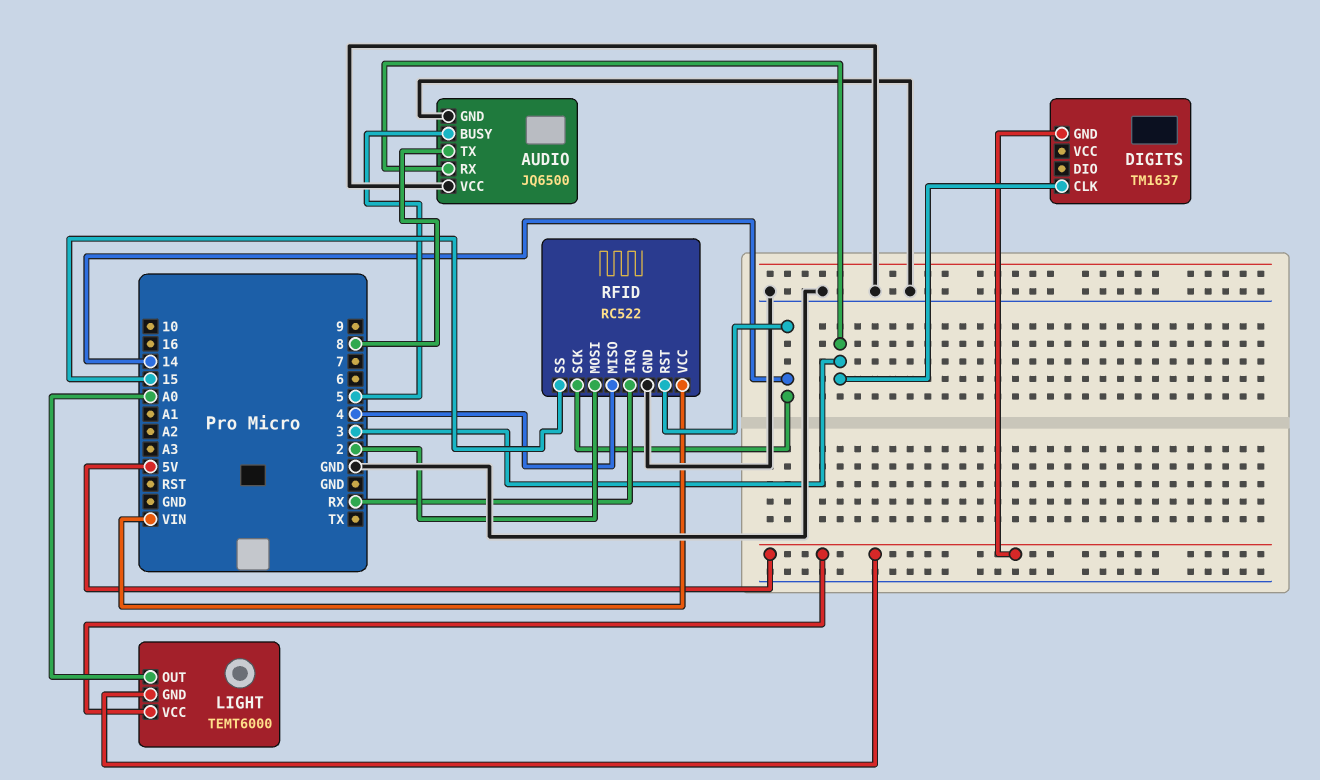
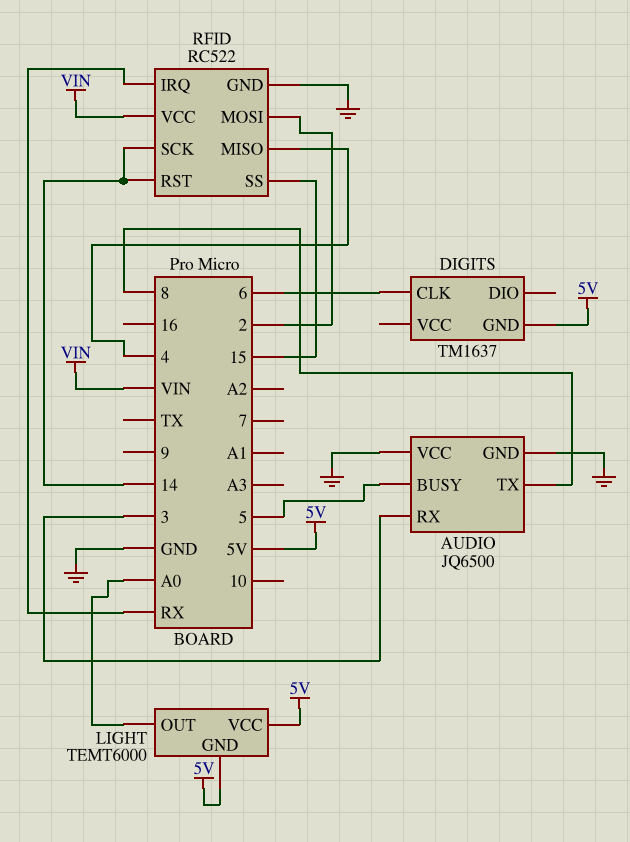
DIGITS pin CLK: 3 -> 6

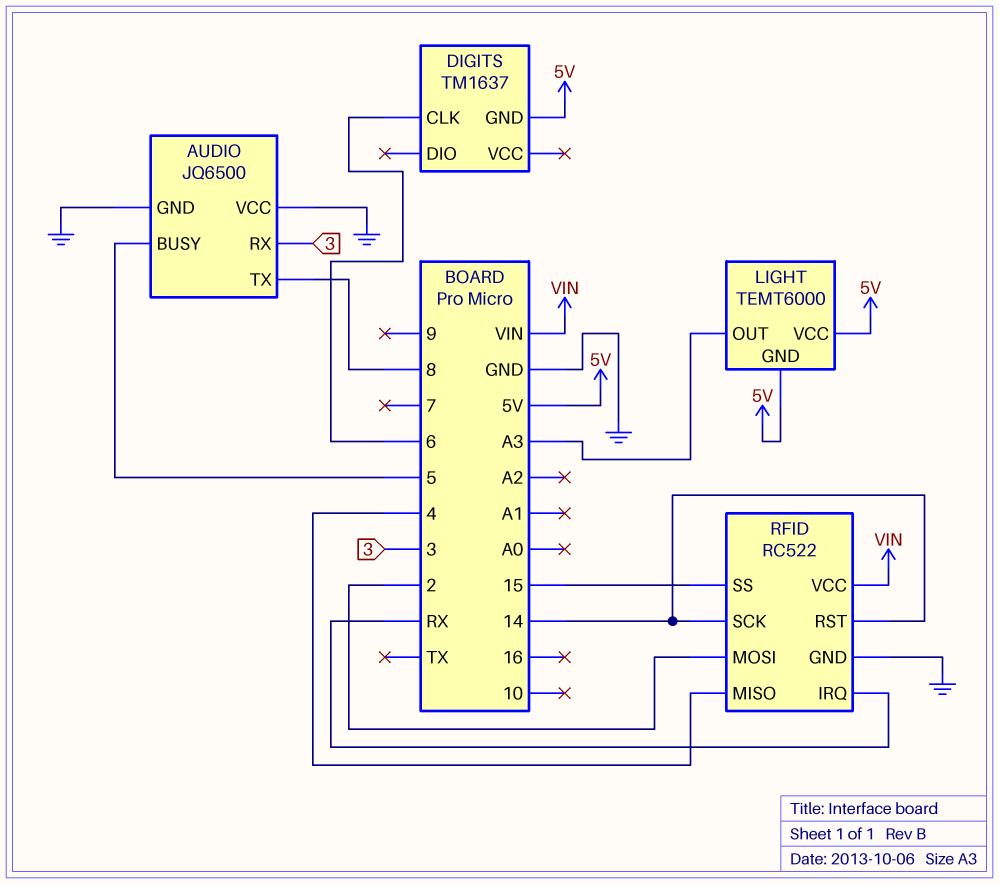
LIGHT pin OUT: A0 -> A3

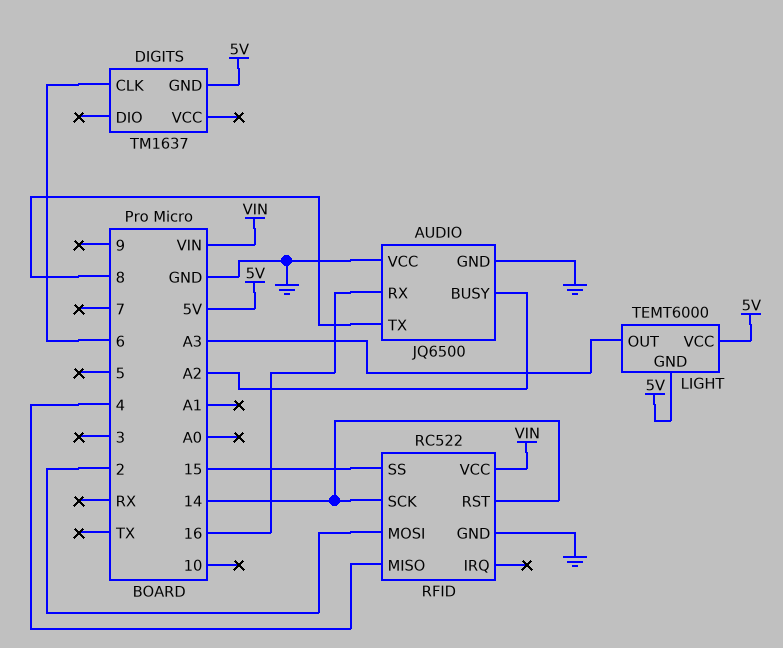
AUDIO pin BUSY: 5 -> A2
AUDIO pin RX: 3 -> 16
RFID pin IRQ: RX -> none

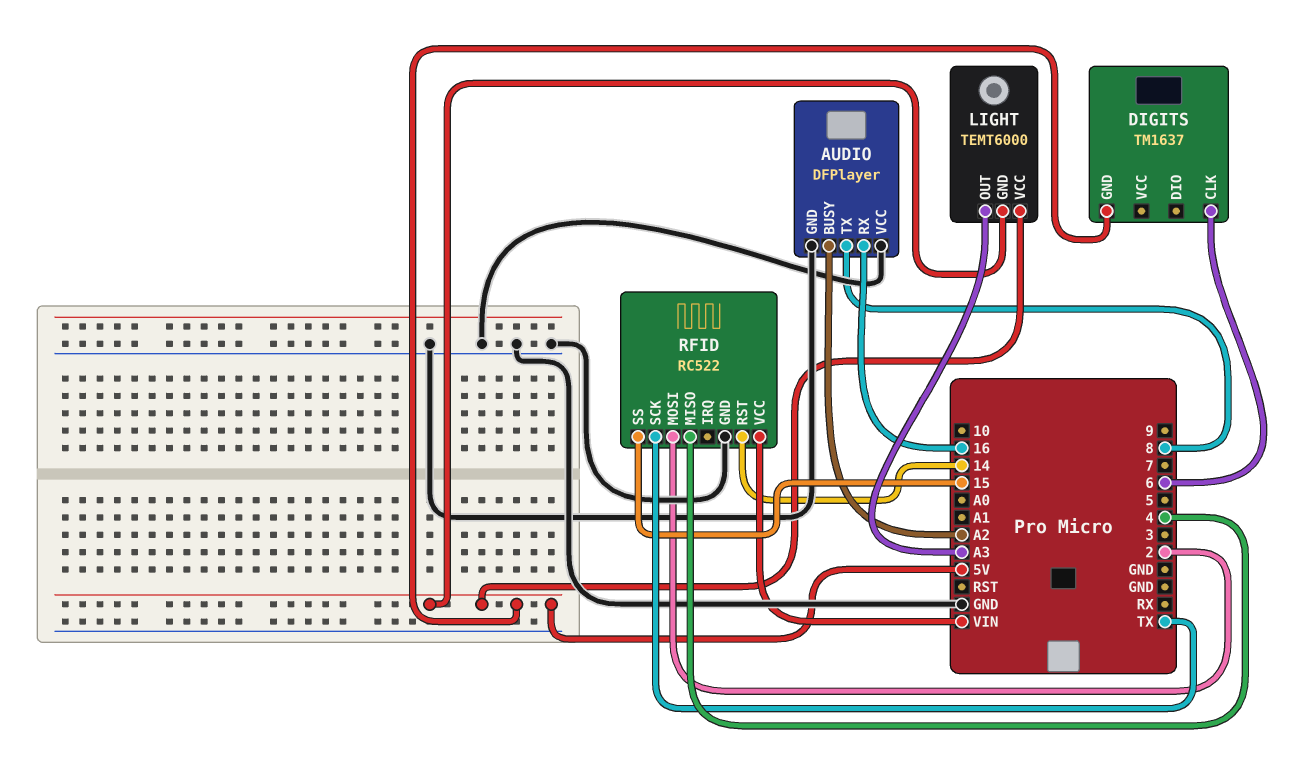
AUDIO: JQ6500 -> DFPlayer
RFID pin SCK: 14 -> TX

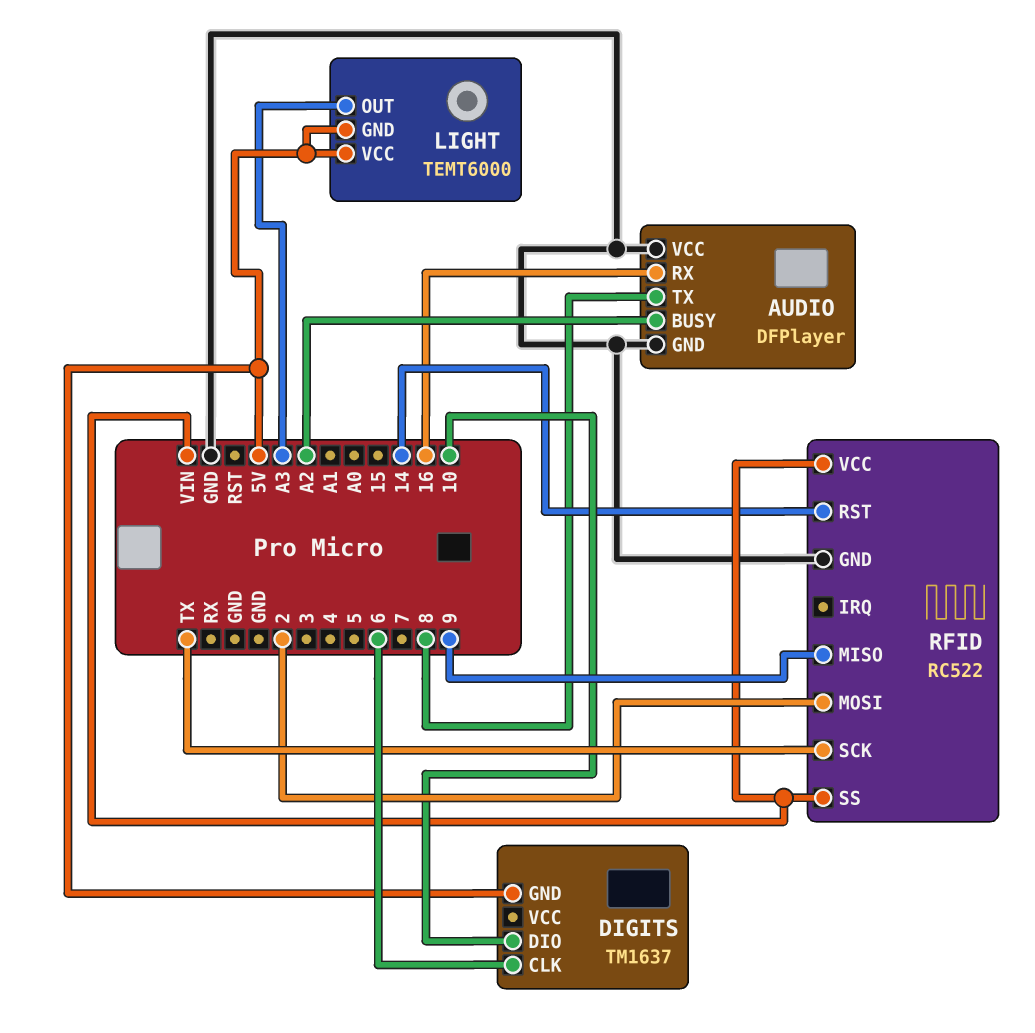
DIGITS pin DIO: none -> 10
RFID pin MISO: 4 -> 9
RFID pin SS: 15 -> VIN

